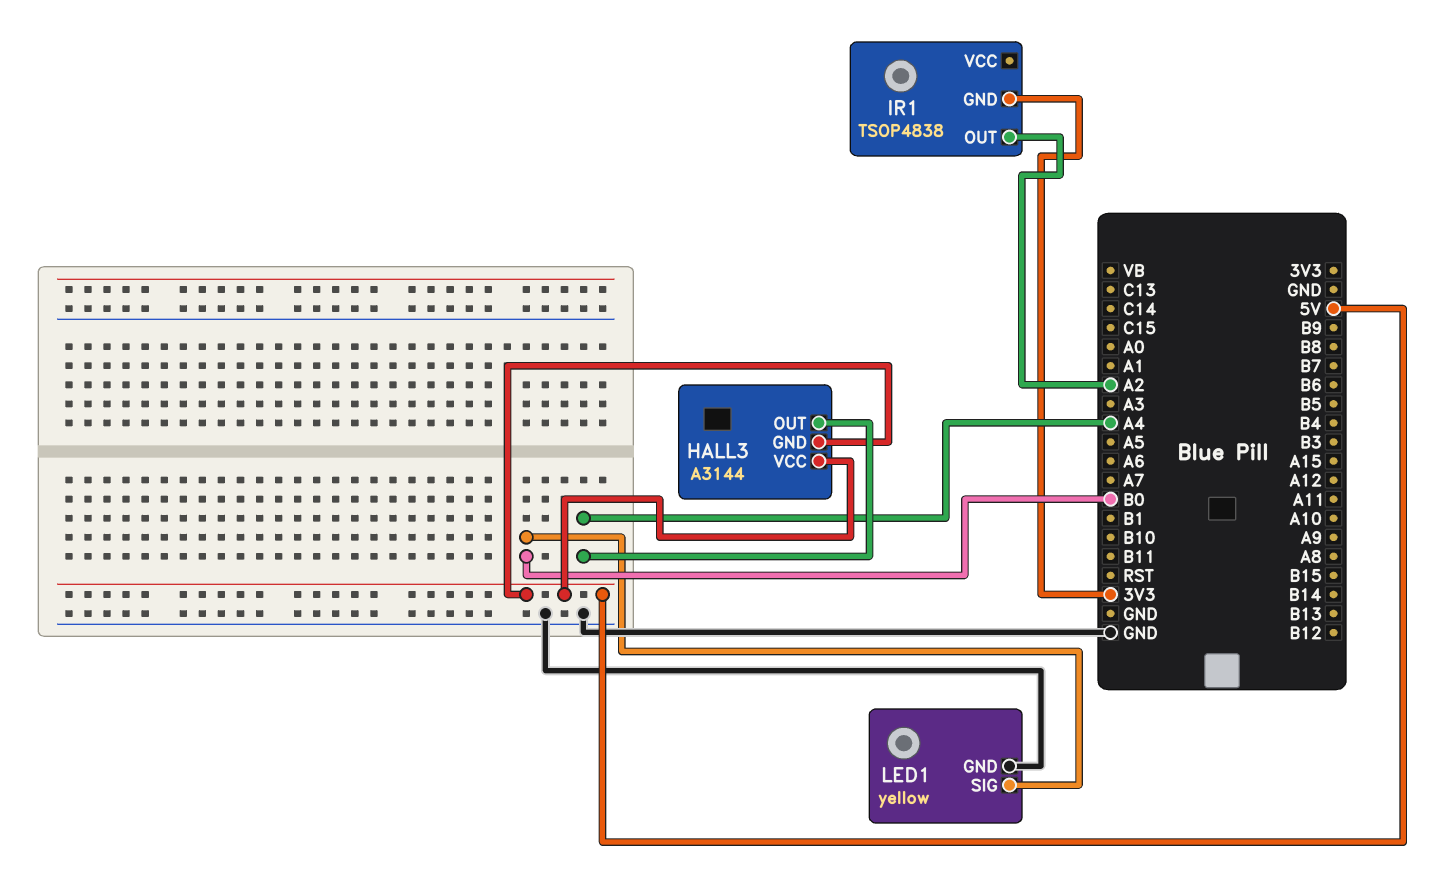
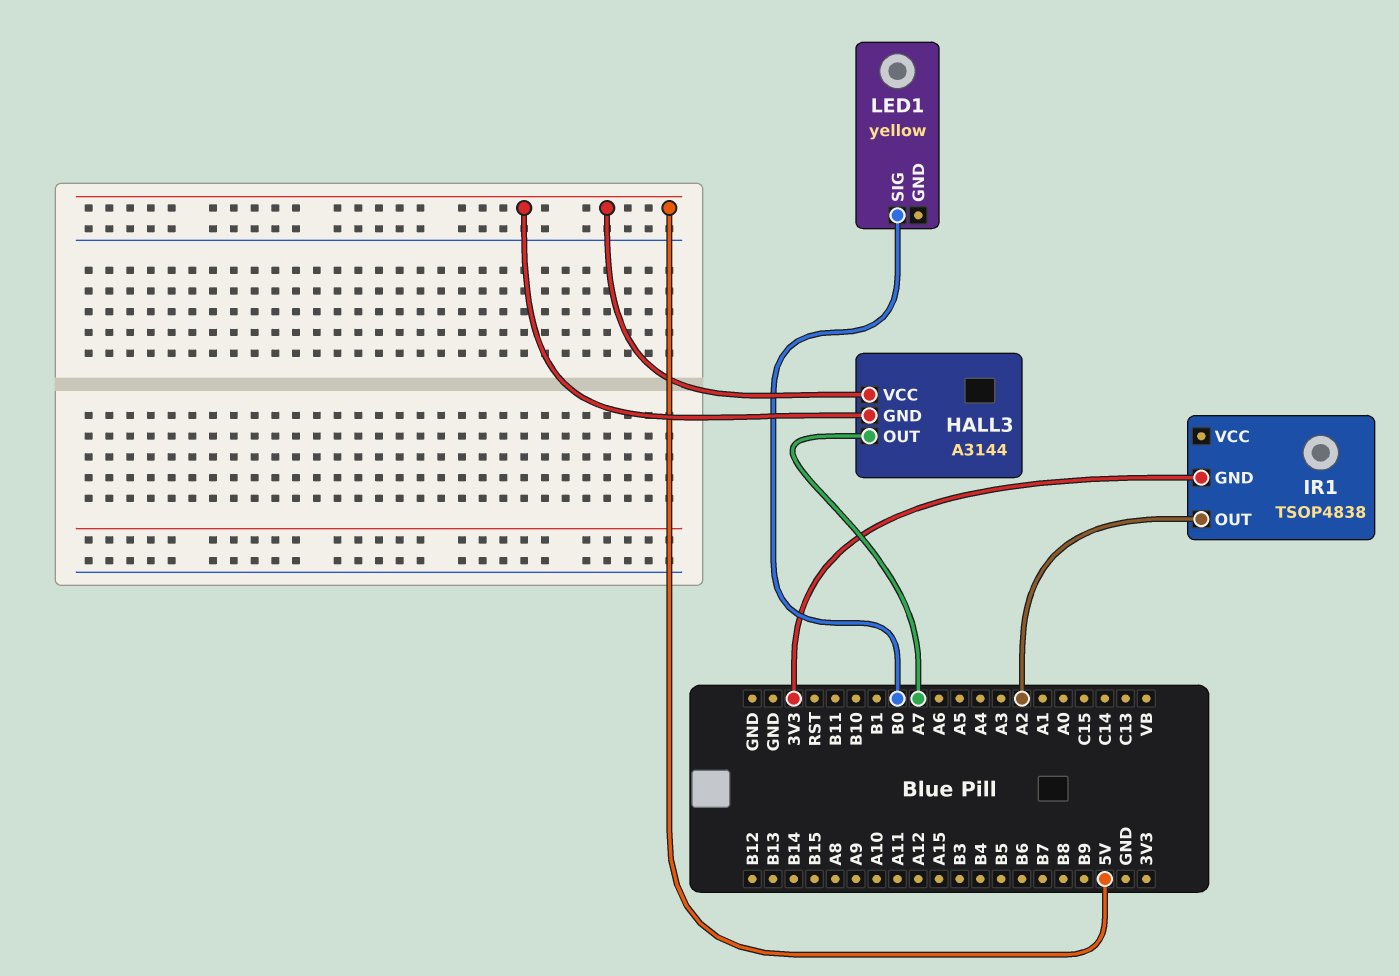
HALL3 pin OUT: A4 -> A7
LED1 pin GND: GND -> none

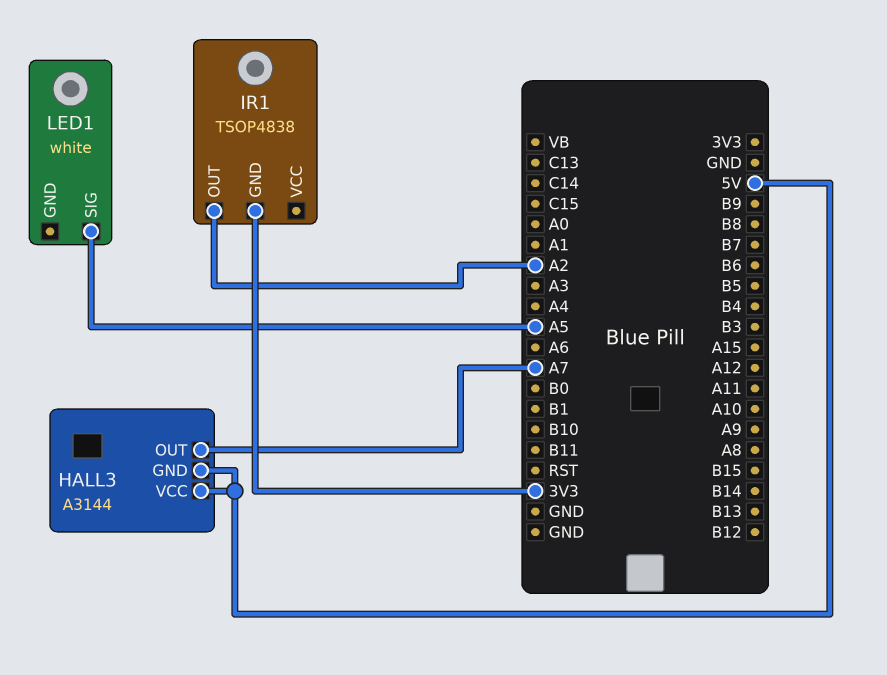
LED1: yellow -> white
LED1 pin SIG: B0 -> A5

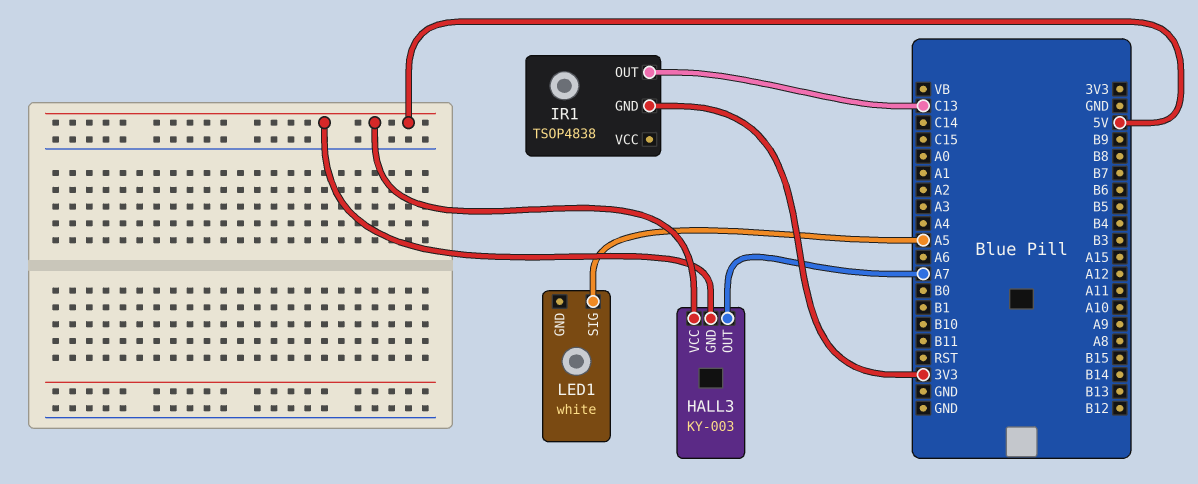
HALL3: A3144 -> KY-003
IR1 pin OUT: A2 -> C13

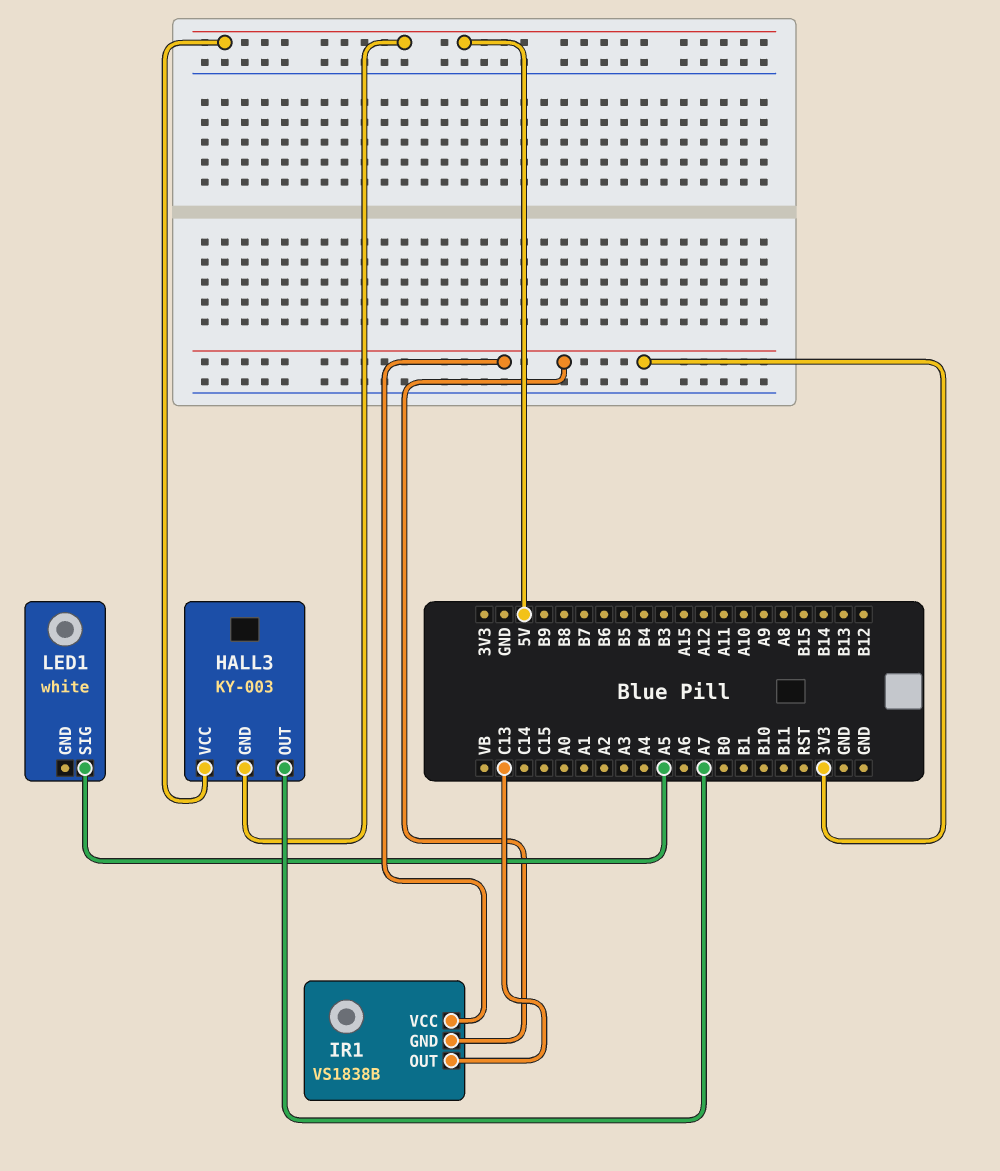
IR1: TSOP4838 -> VS1838B
IR1 pin VCC: none -> 3V3

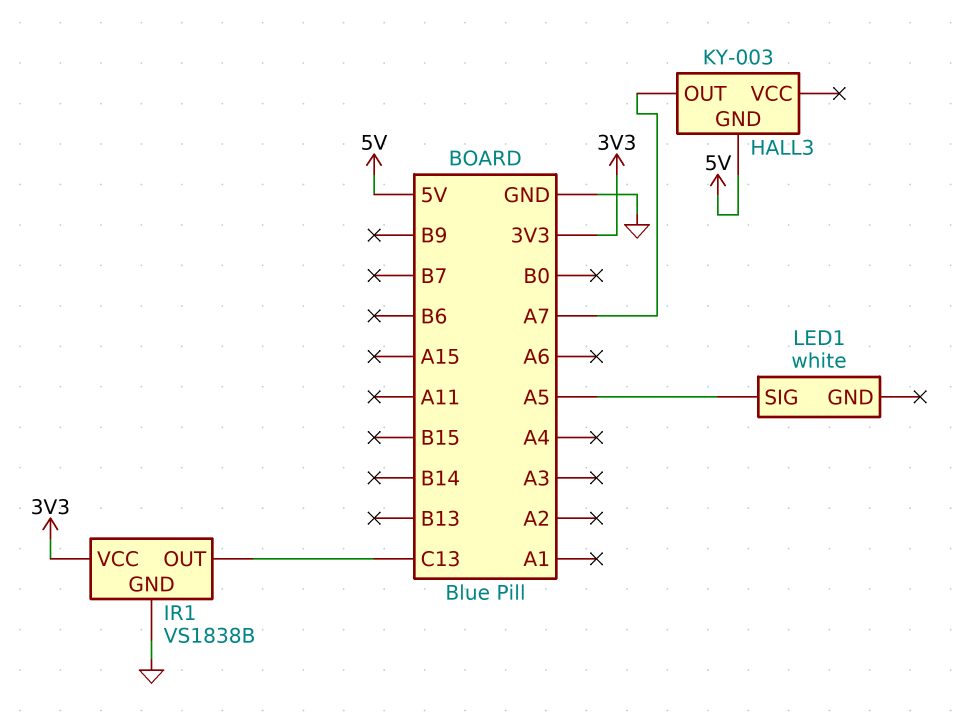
HALL3 pin VCC: 5V -> none
IR1 pin GND: 3V3 -> GND

